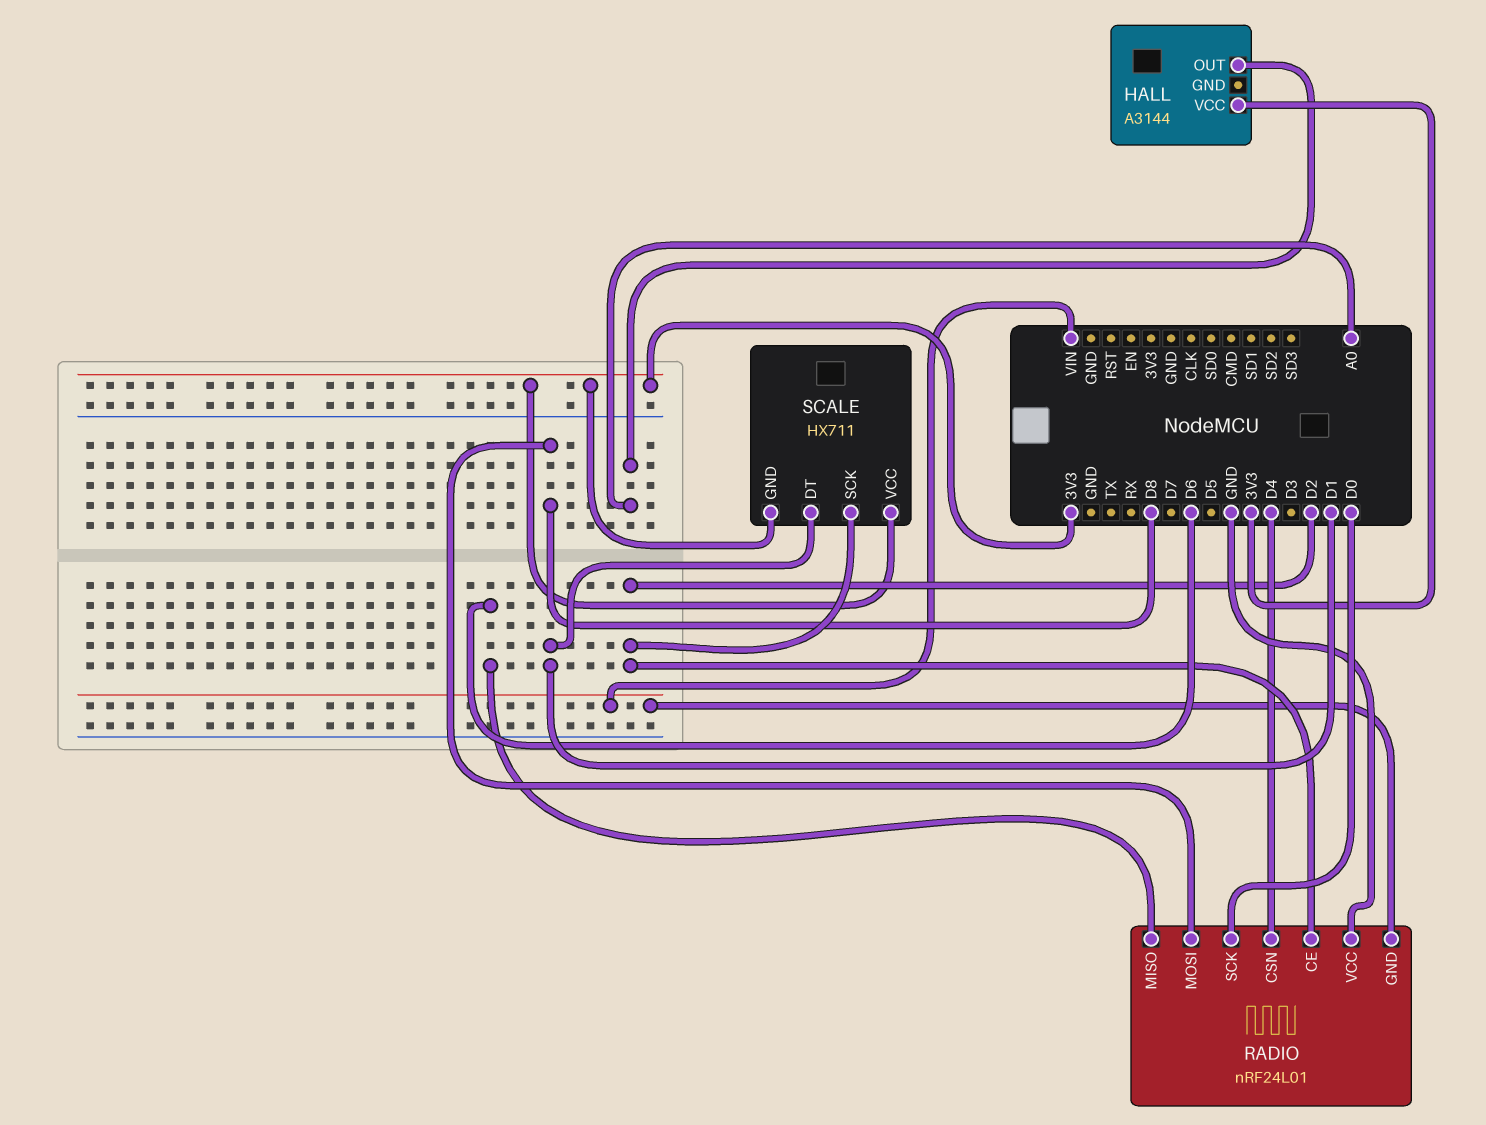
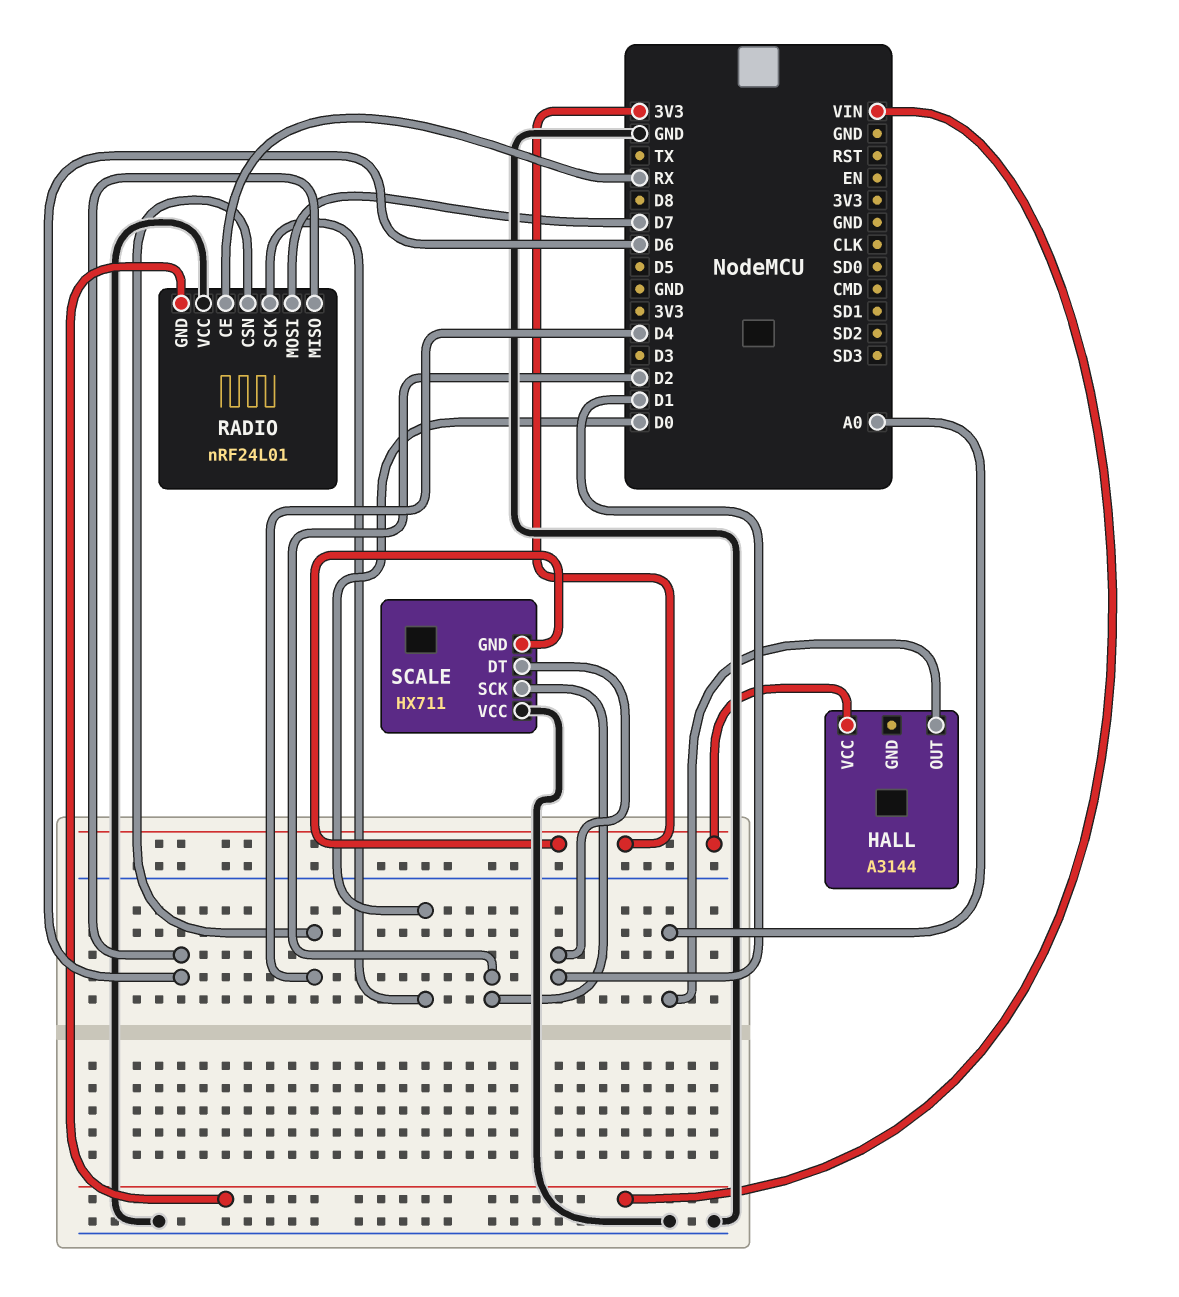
RADIO pin CE: D2 -> RX
RADIO pin MOSI: D8 -> D7
SCALE pin VCC: 3V3 -> GND

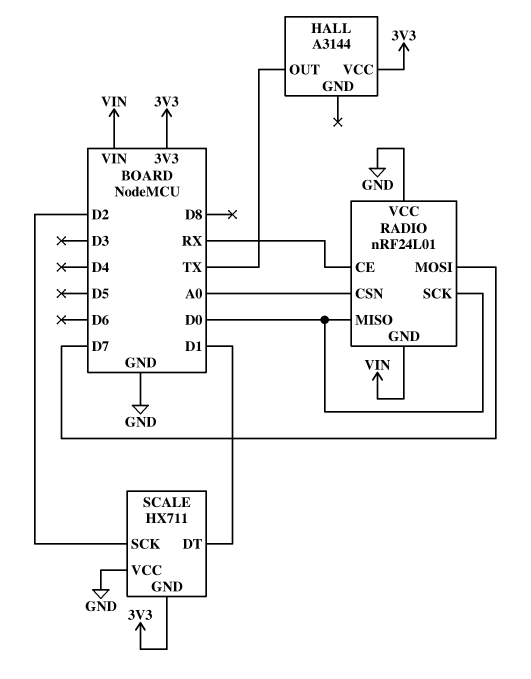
HALL pin OUT: A0 -> TX
RADIO pin CSN: D4 -> A0
RADIO pin MISO: D6 -> D0

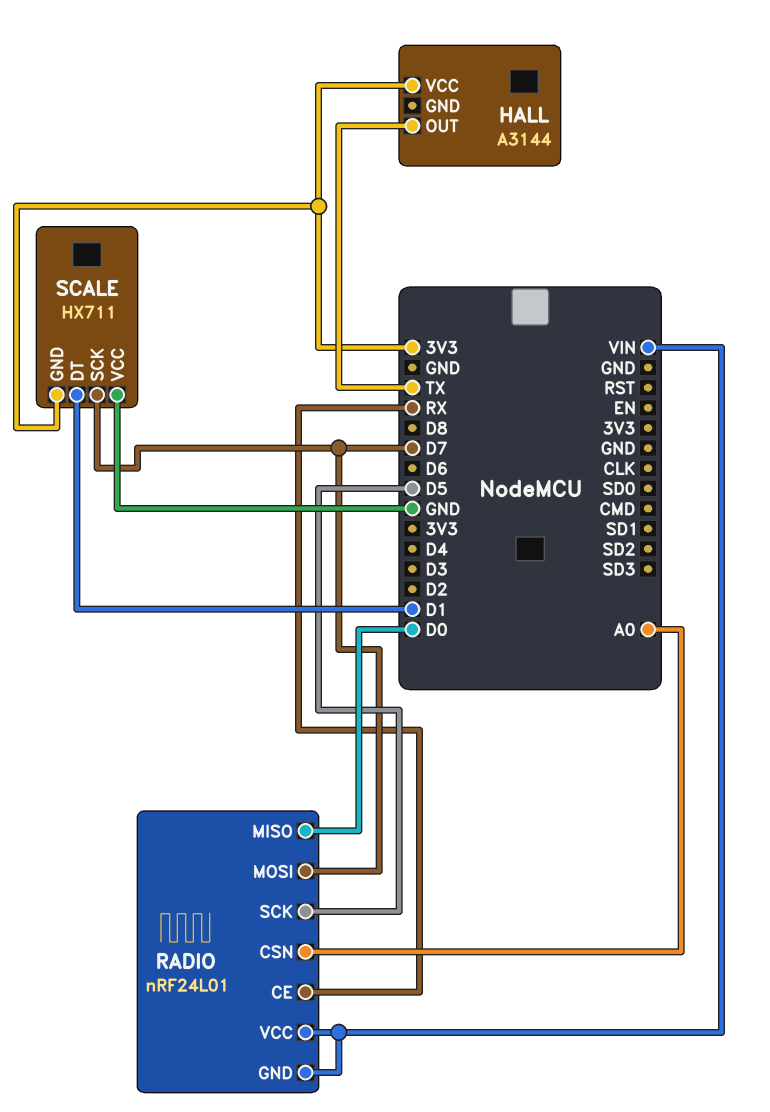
RADIO pin SCK: D0 -> D5
RADIO pin VCC: GND -> VIN
SCALE pin SCK: D2 -> D7

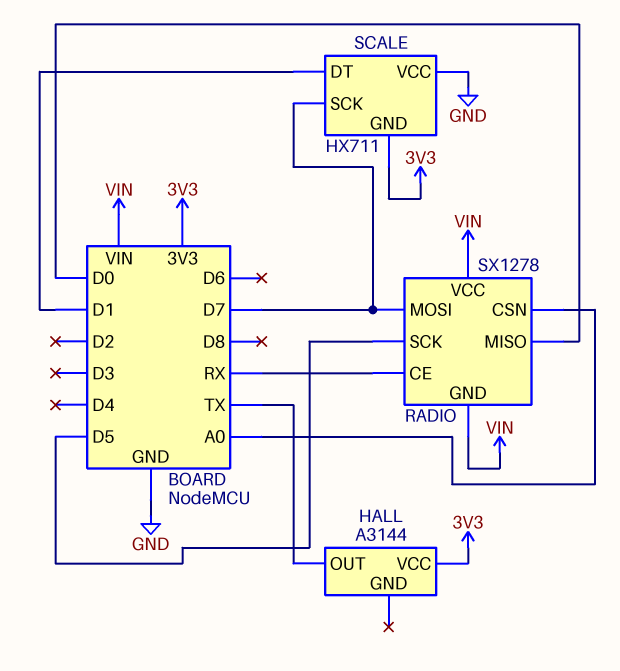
RADIO: nRF24L01 -> SX1278

